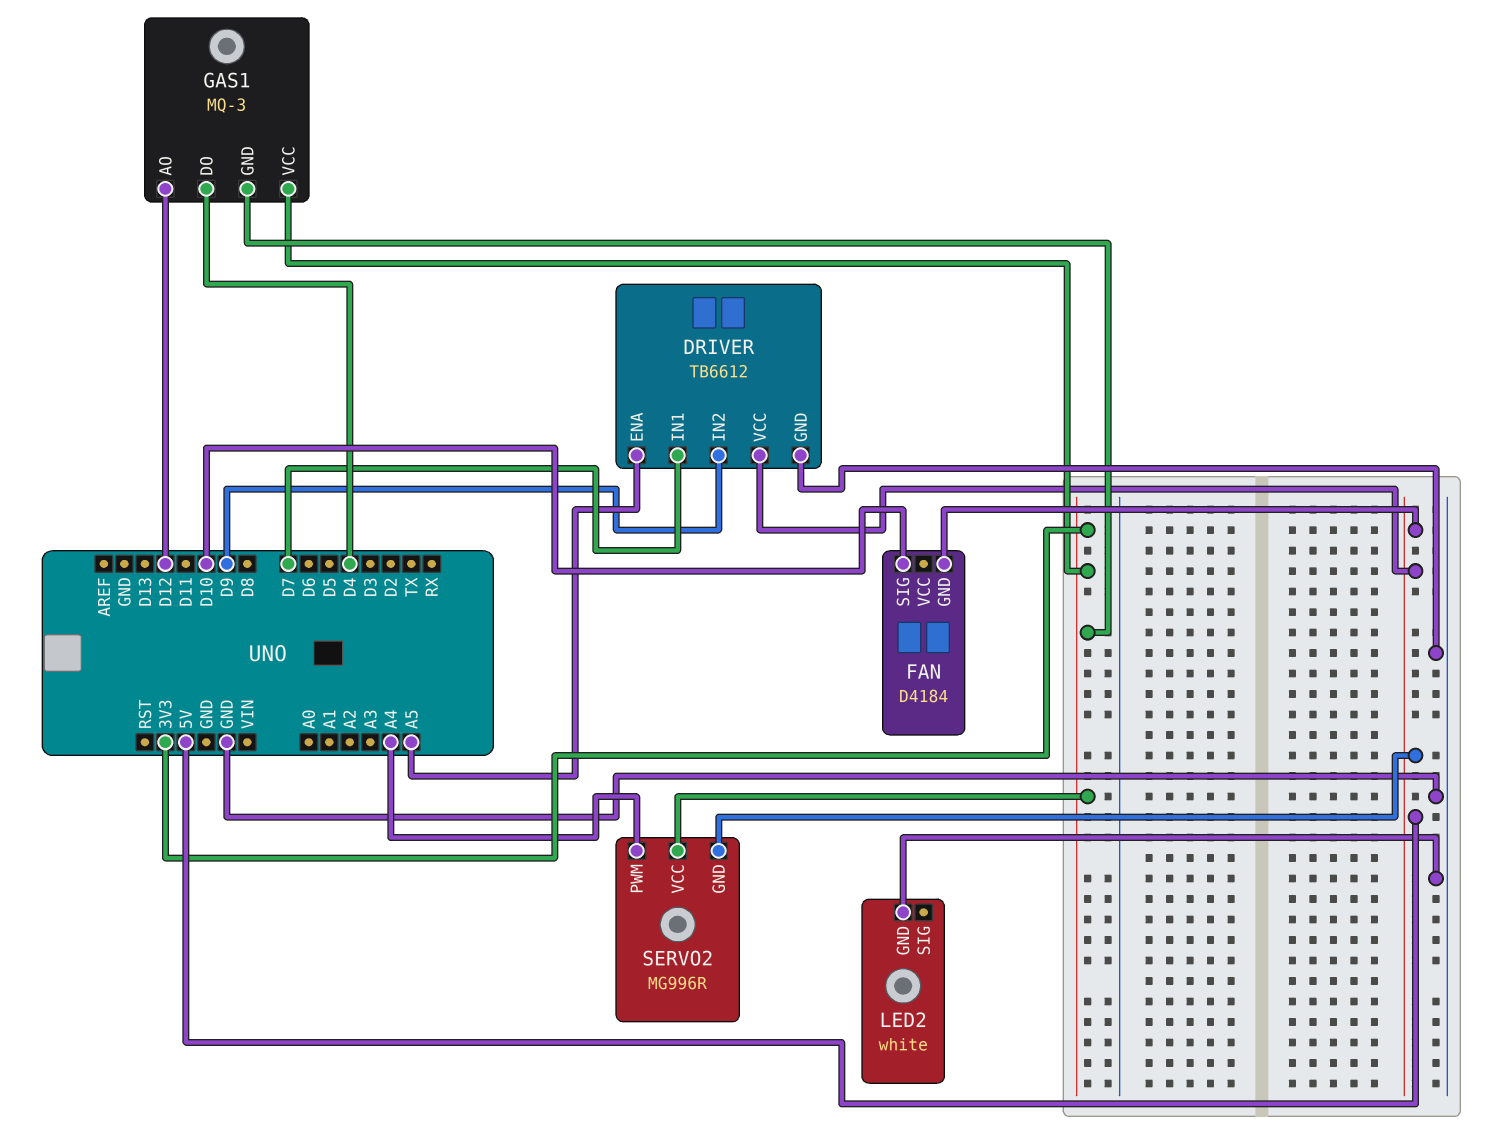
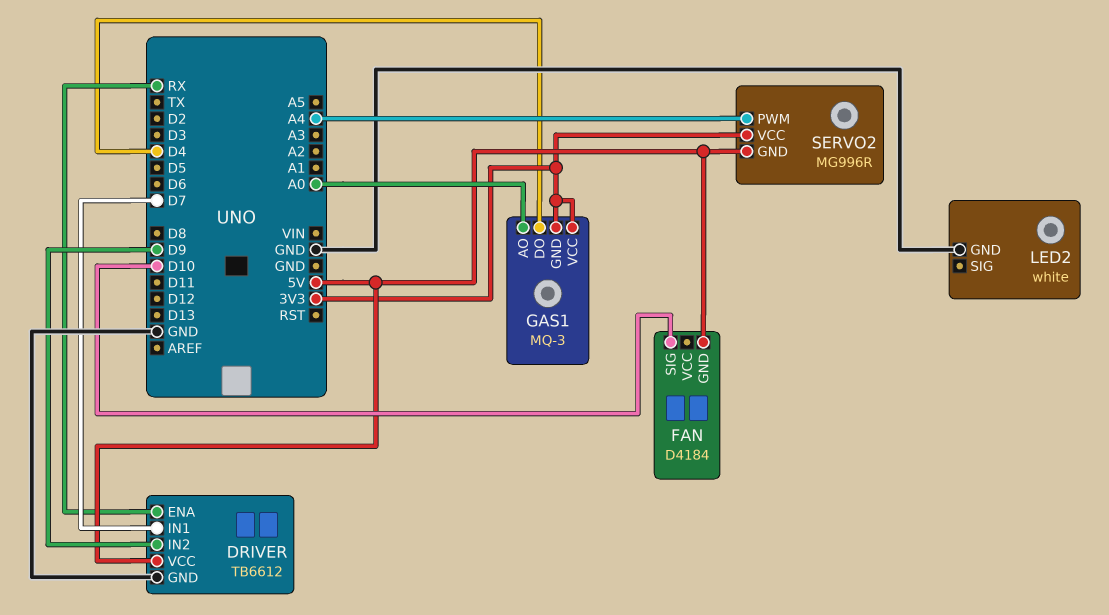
DRIVER pin ENA: A5 -> RX
GAS1 pin AO: D12 -> A0

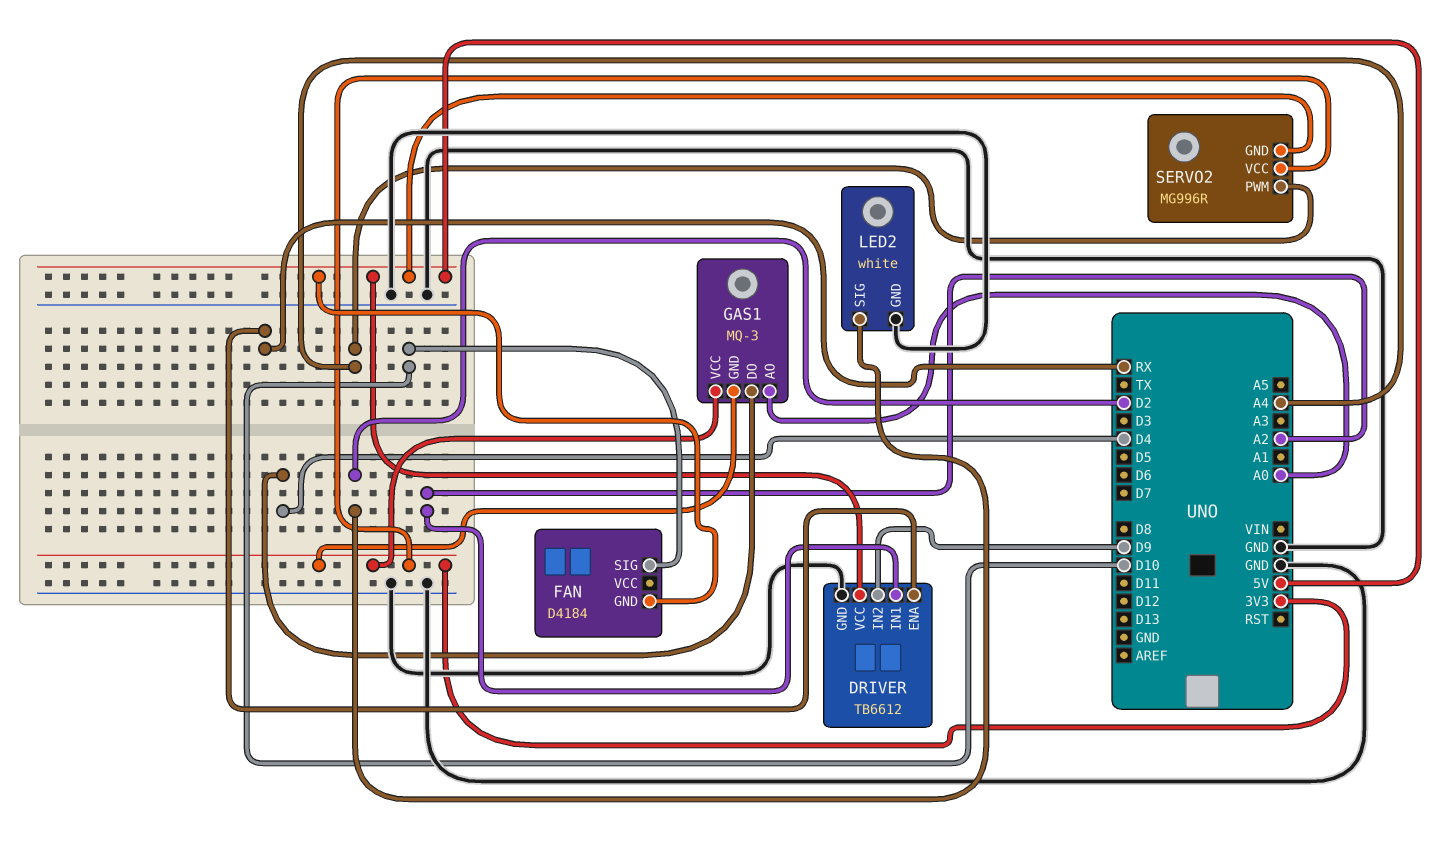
DRIVER pin IN1: D7 -> A2
LED2 pin SIG: none -> D2

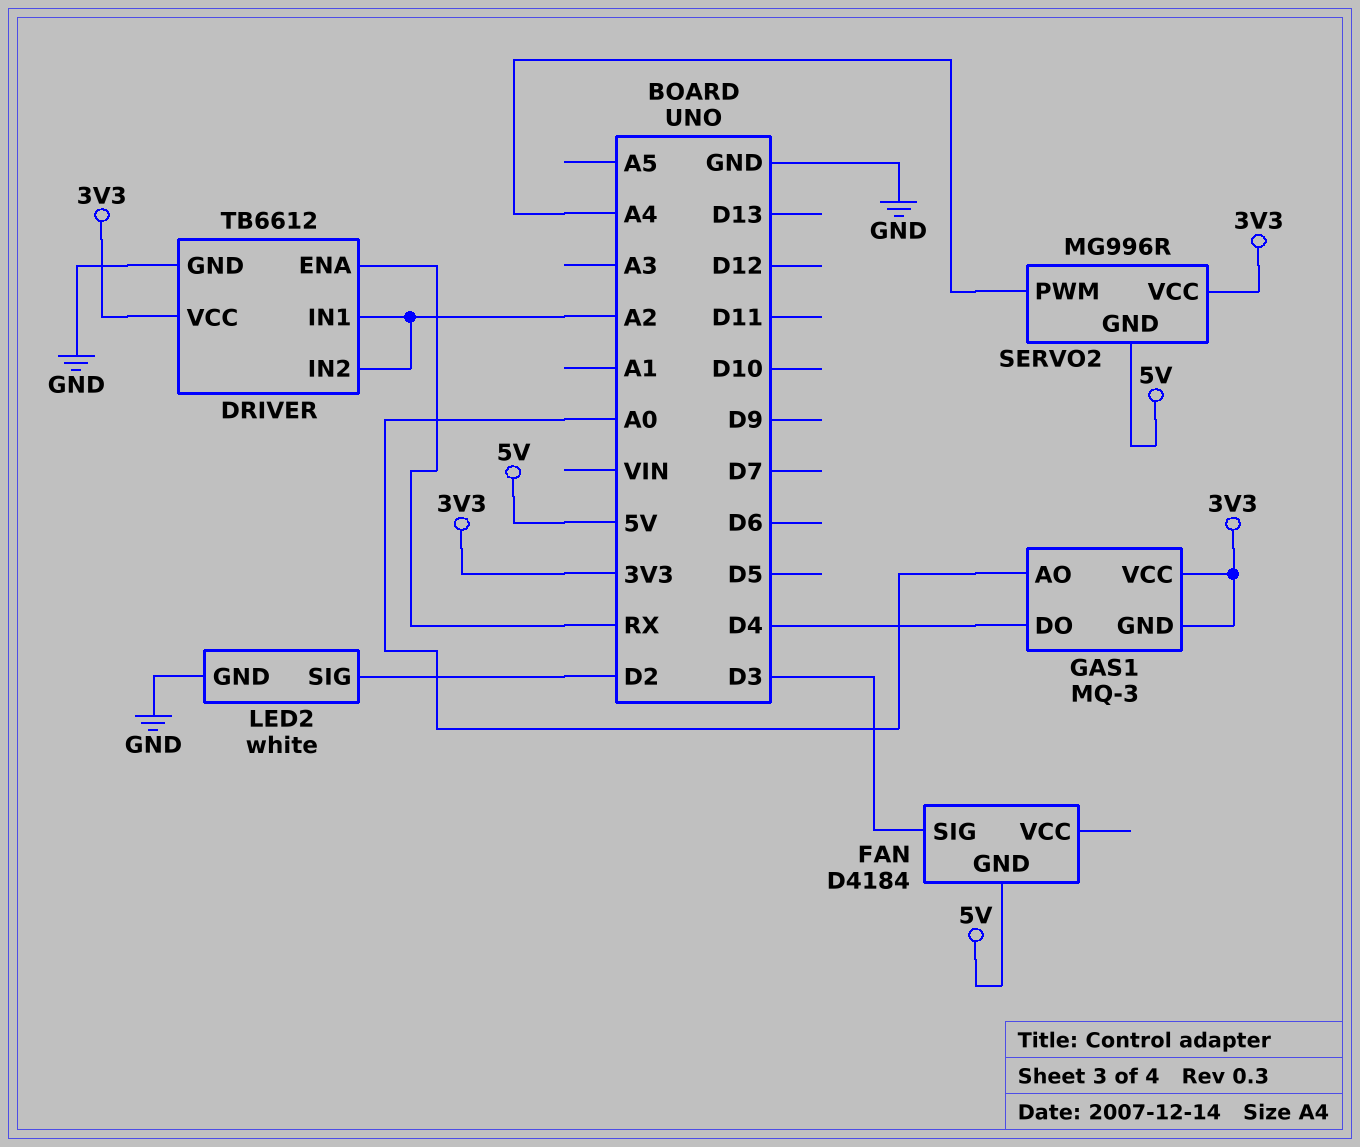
DRIVER pin IN2: D9 -> A2
DRIVER pin VCC: 5V -> 3V3
FAN pin SIG: D10 -> D3

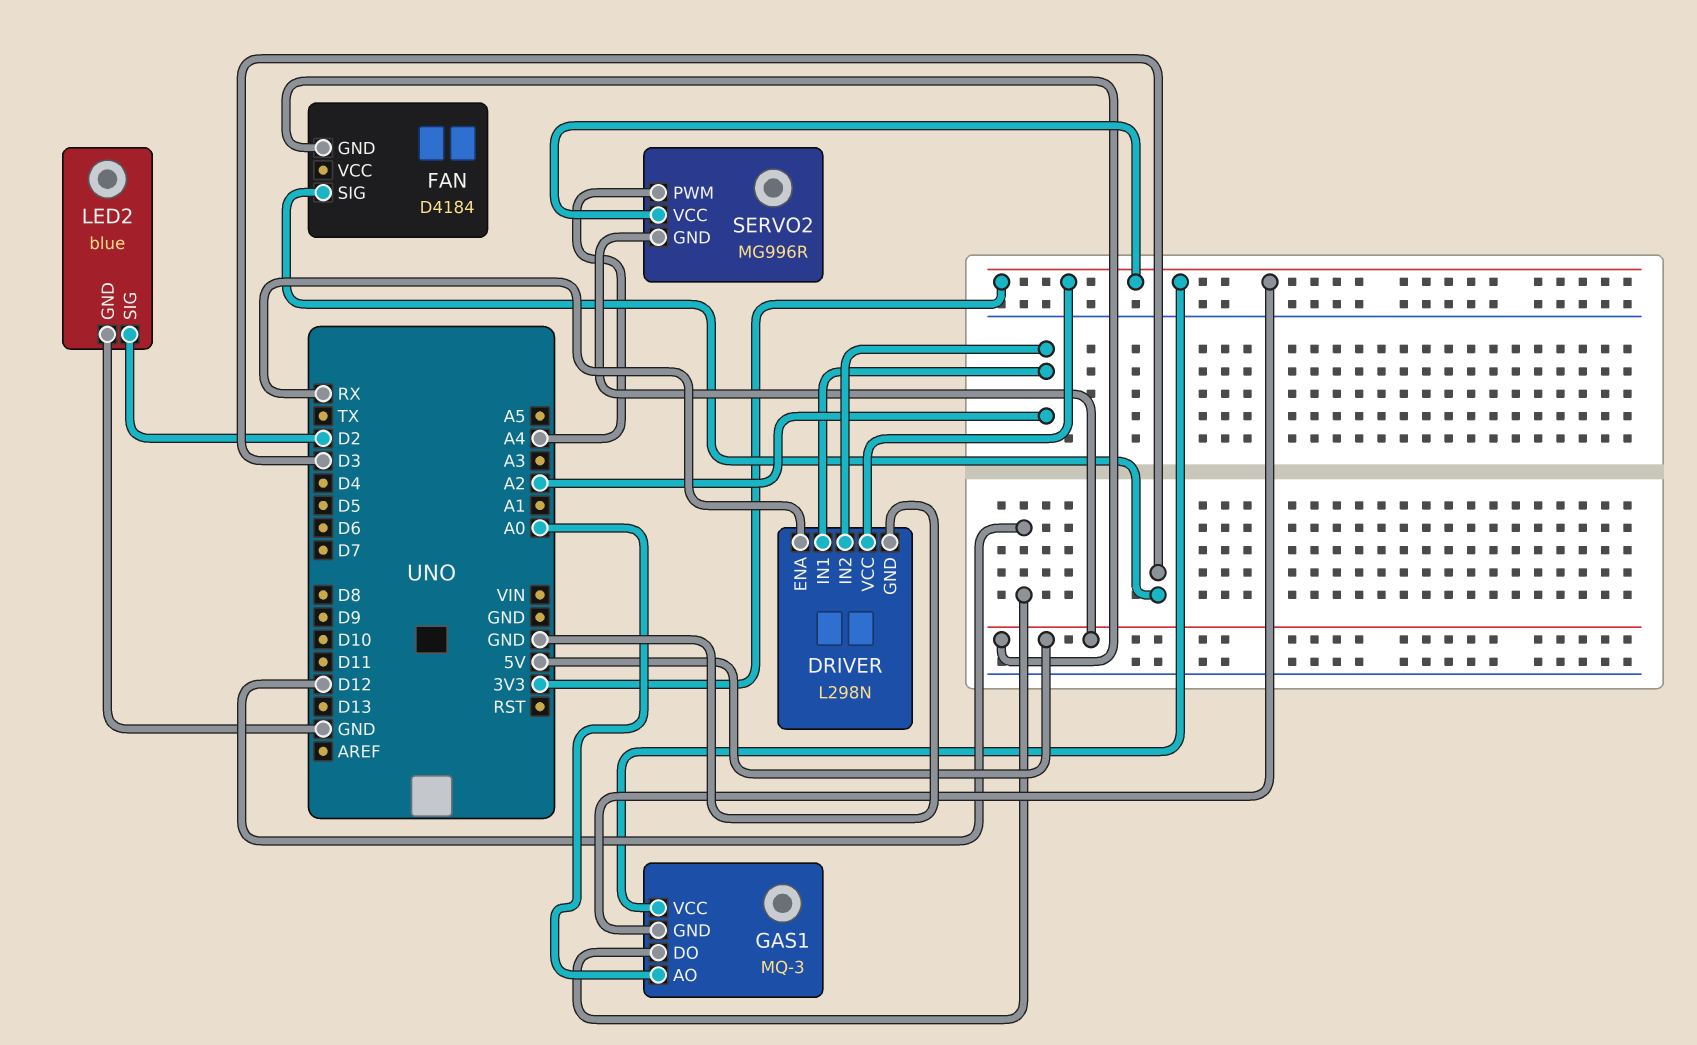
DRIVER: TB6612 -> L298N
GAS1 pin DO: D4 -> D12
LED2: white -> blue

